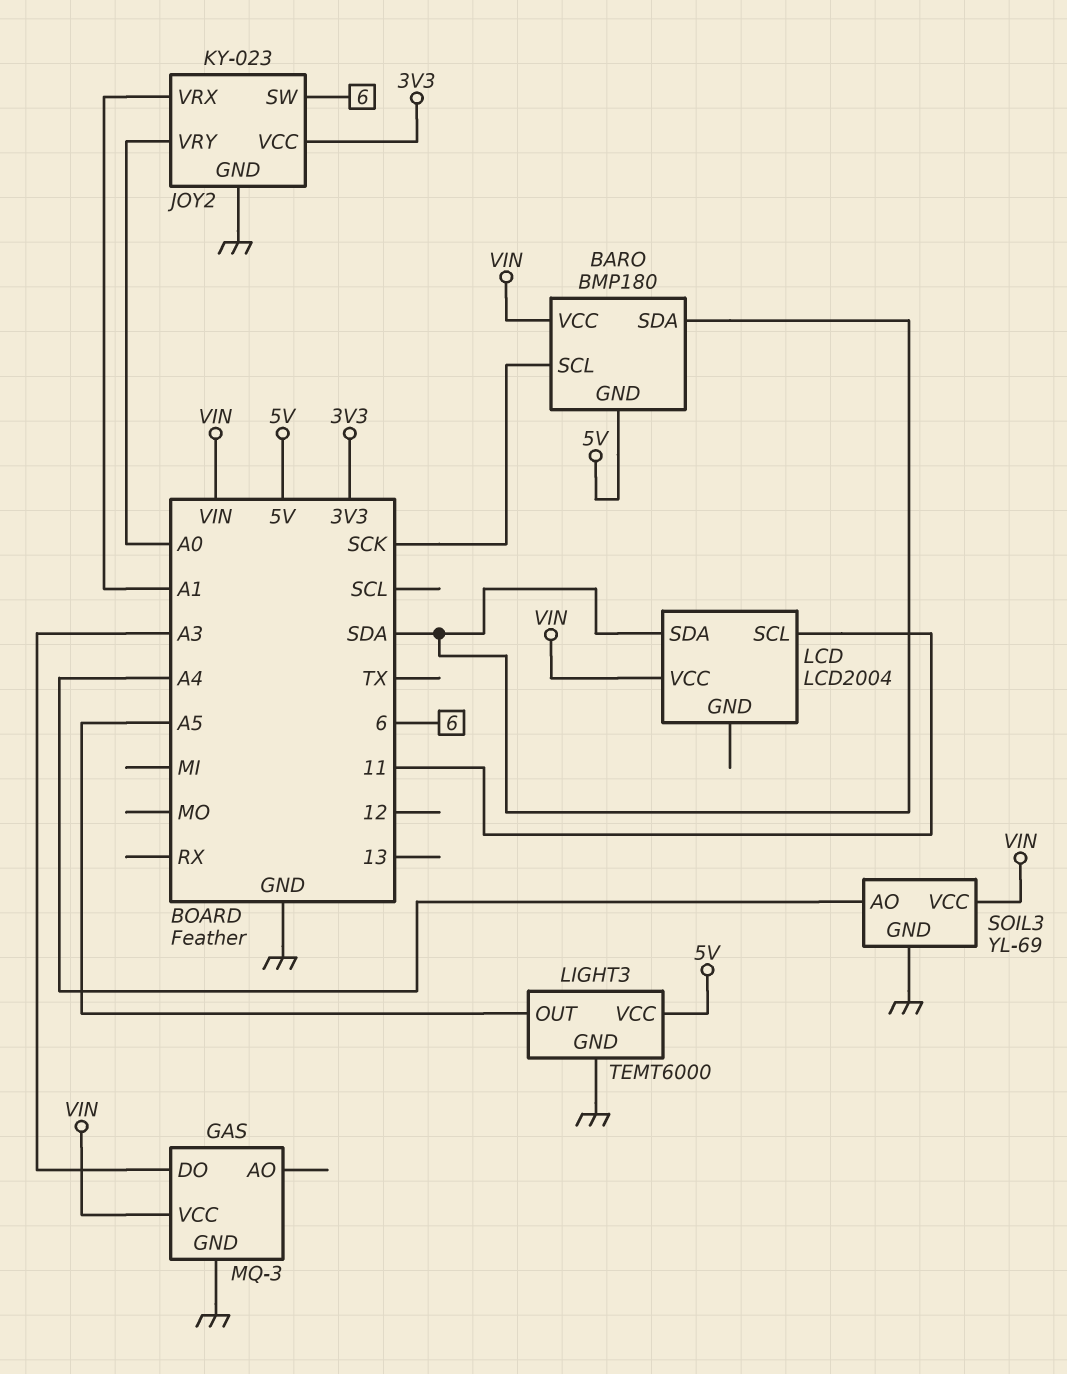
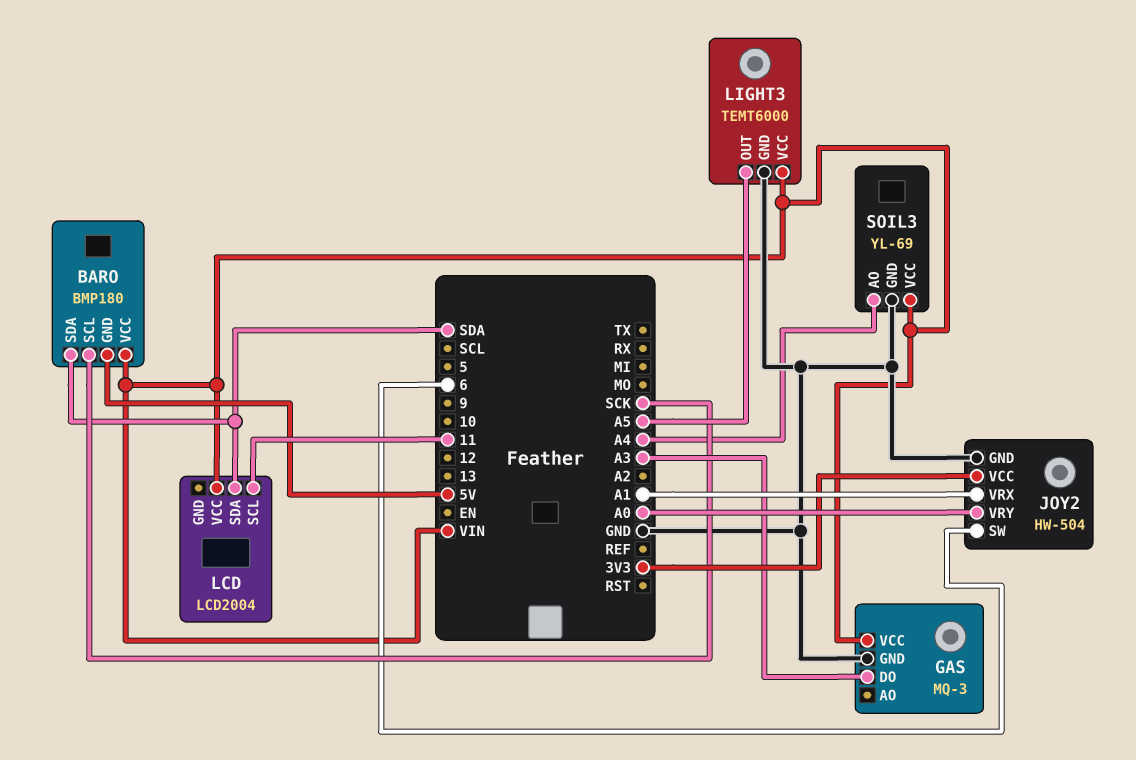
JOY2: KY-023 -> HW-504
LIGHT3 pin VCC: 5V -> VIN

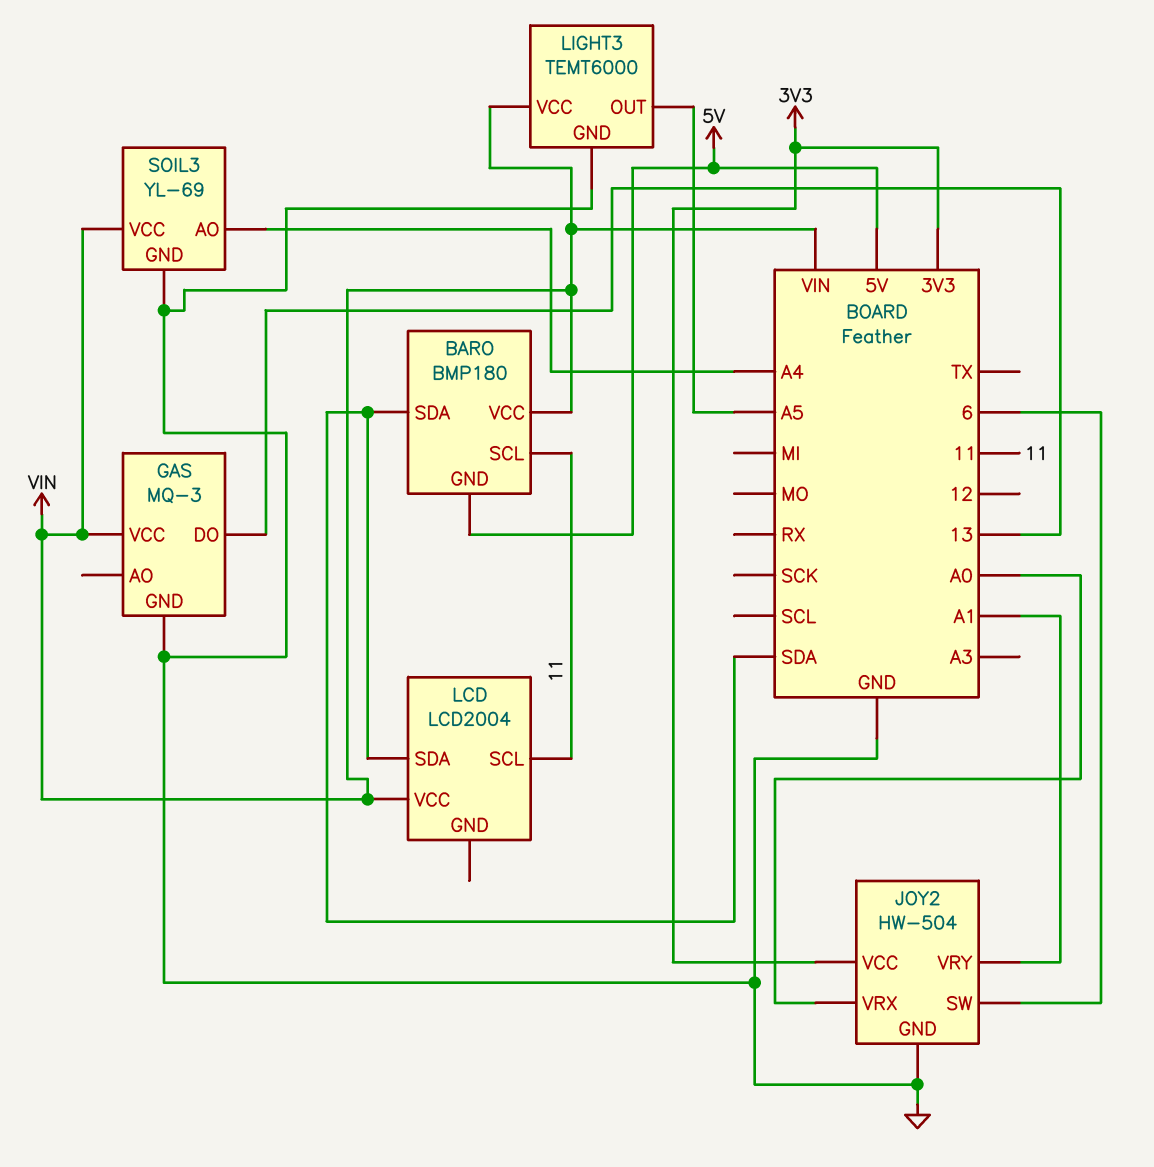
BARO pin SCL: SCK -> 11
GAS pin DO: A3 -> 13
JOY2 pin VRX: A1 -> A0
JOY2 pin VRY: A0 -> A1

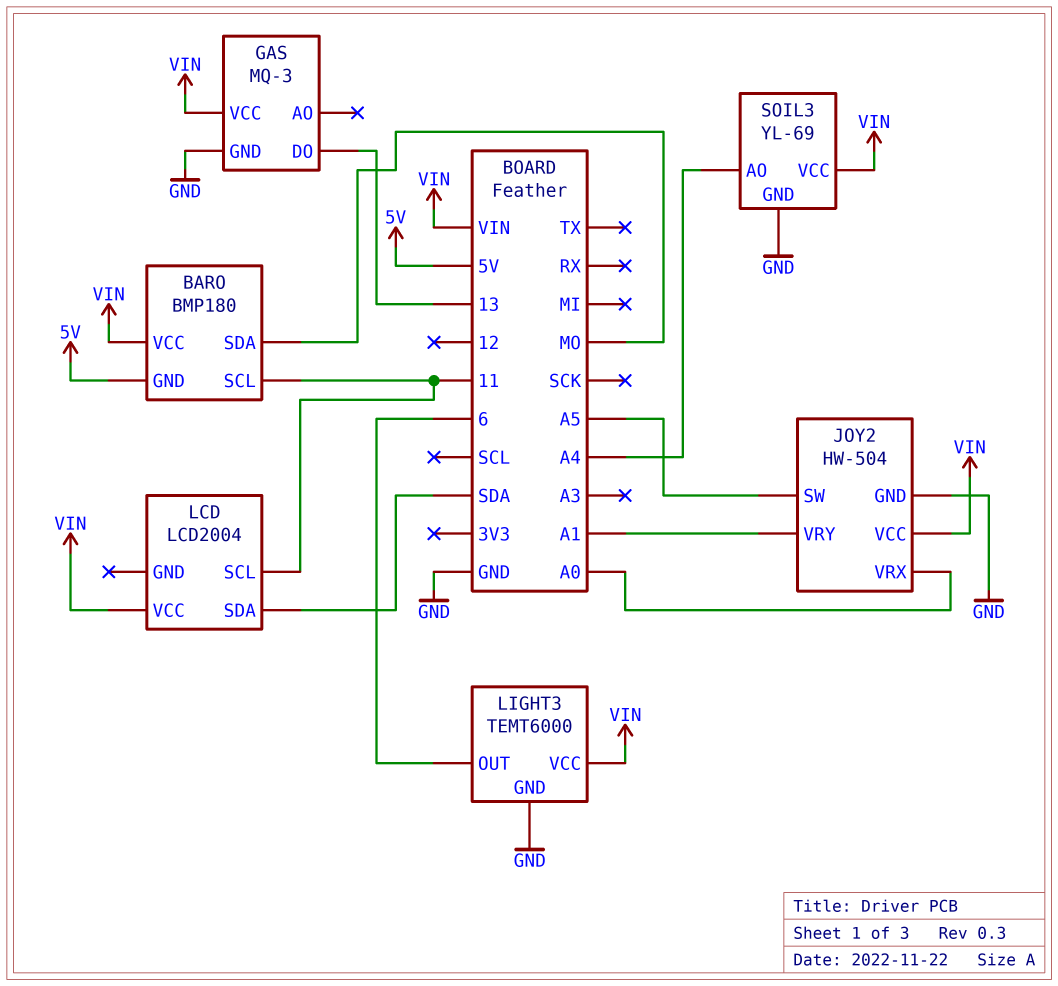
BARO pin SDA: SDA -> MO
JOY2 pin SW: 6 -> A5
JOY2 pin VCC: 3V3 -> VIN
LIGHT3 pin OUT: A5 -> 6

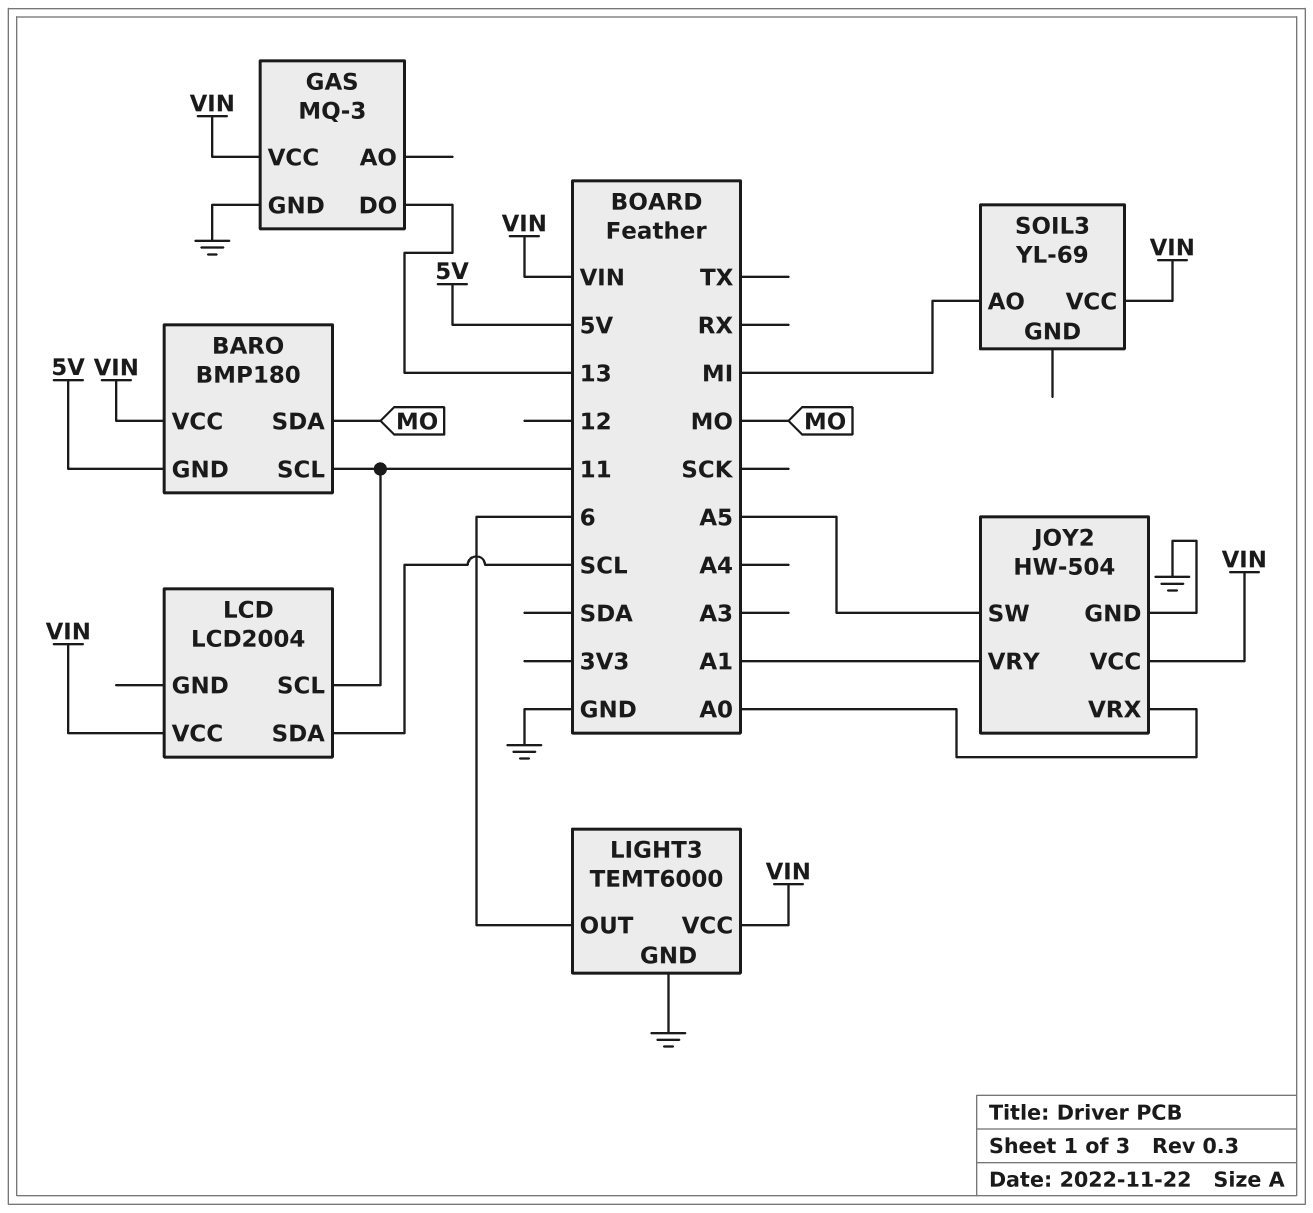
LCD pin SDA: SDA -> SCL
SOIL3 pin AO: A4 -> MI
SOIL3 pin GND: GND -> none

